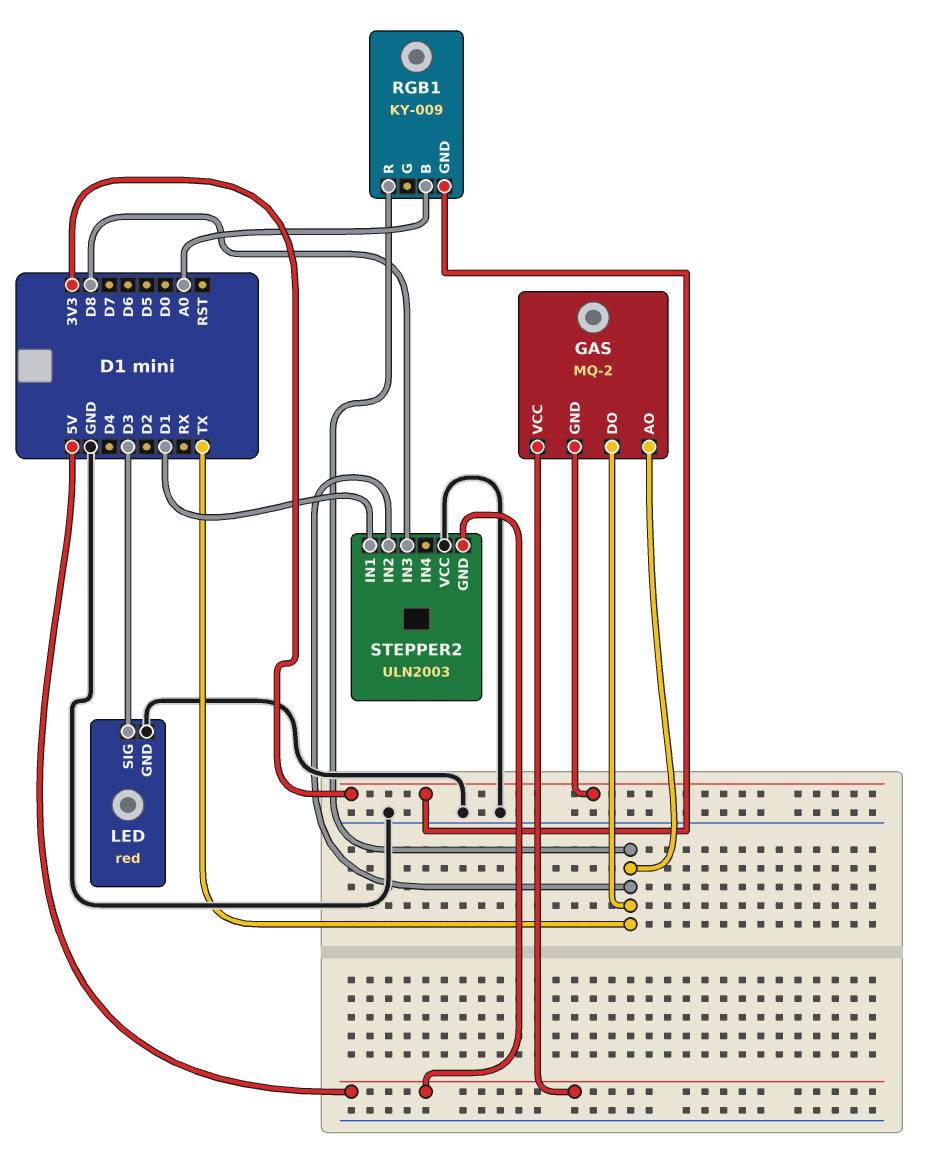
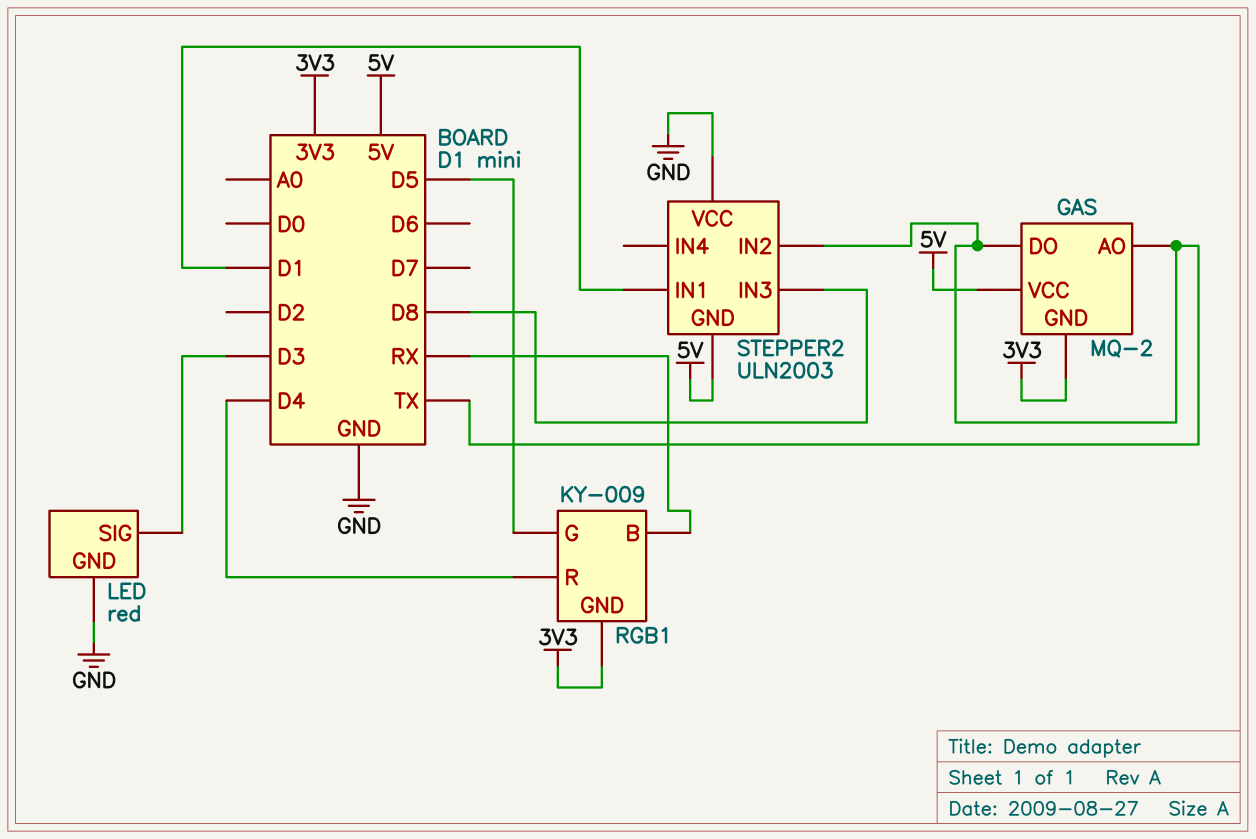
RGB1 pin B: A0 -> RX
RGB1 pin G: none -> D5
RGB1 pin R: TX -> D4

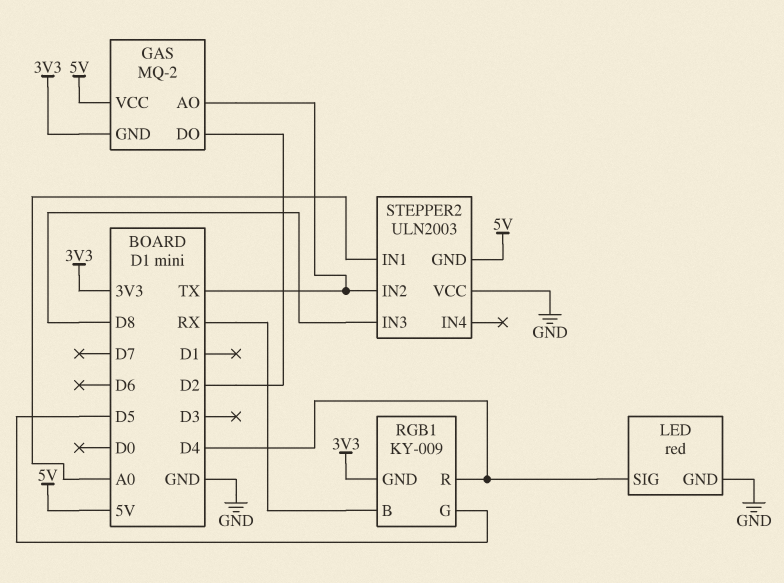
GAS pin DO: TX -> D2
LED pin SIG: D3 -> D4
STEPPER2 pin IN1: D1 -> A0

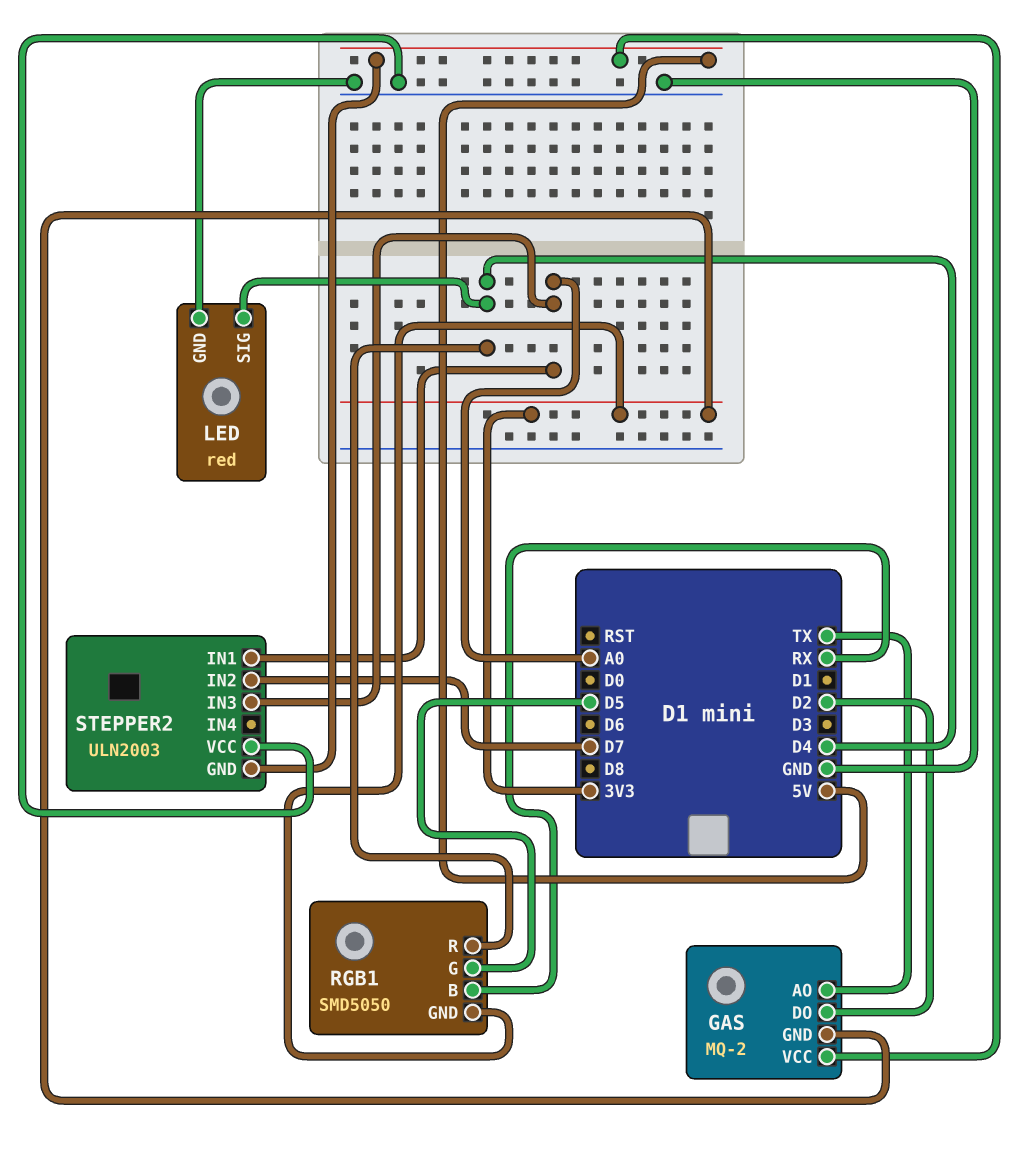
RGB1: KY-009 -> SMD5050
STEPPER2 pin IN2: TX -> D7
STEPPER2 pin IN3: D8 -> A0

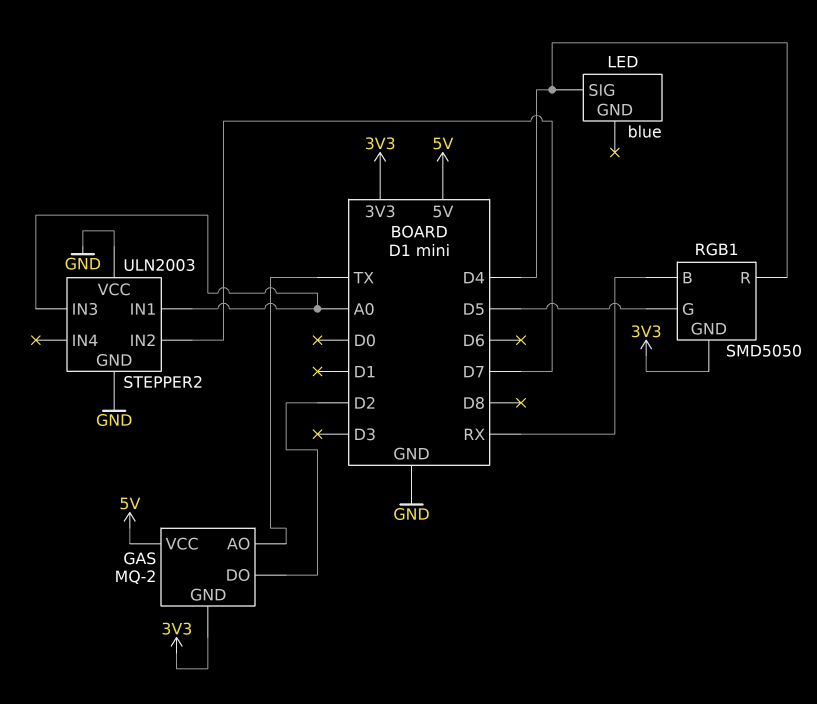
LED: red -> blue
LED pin GND: GND -> none
STEPPER2 pin GND: 5V -> GND

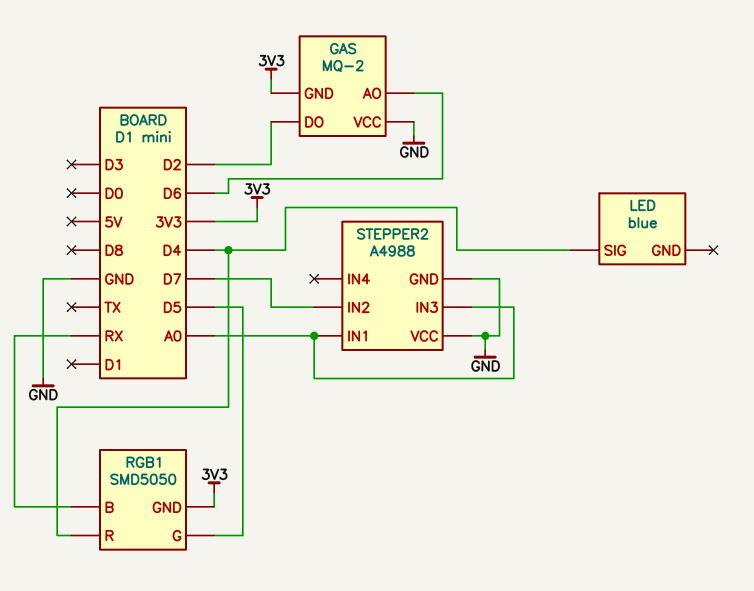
GAS pin AO: TX -> D6
GAS pin VCC: 5V -> GND
STEPPER2: ULN2003 -> A4988

